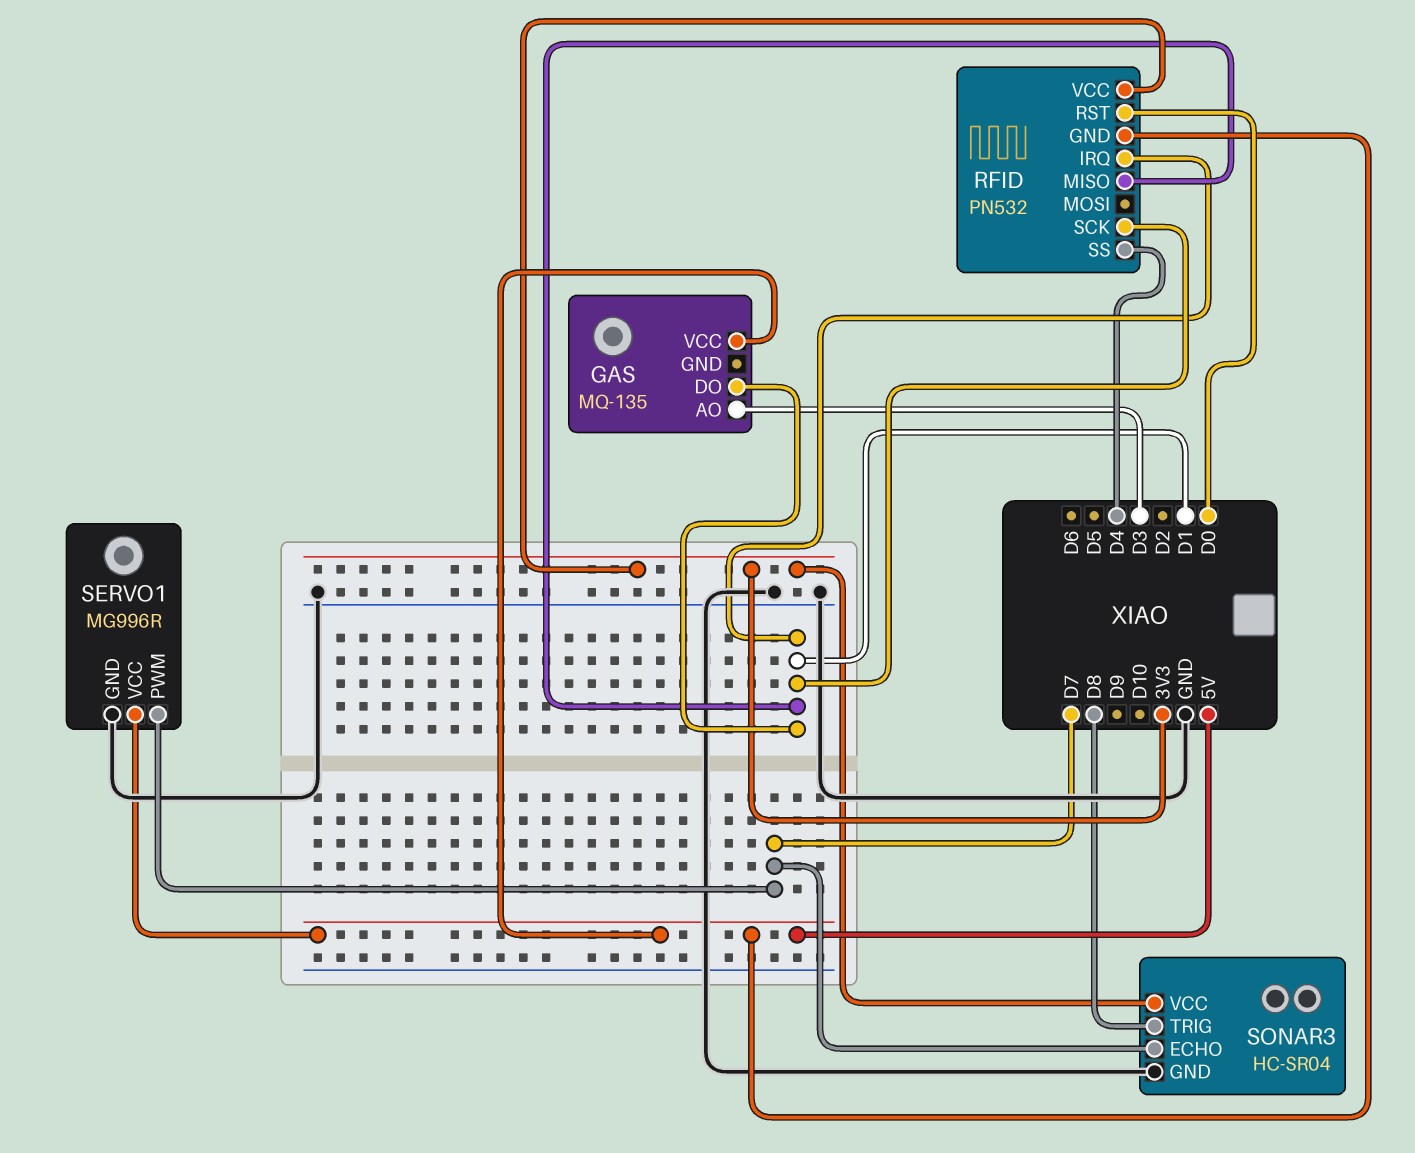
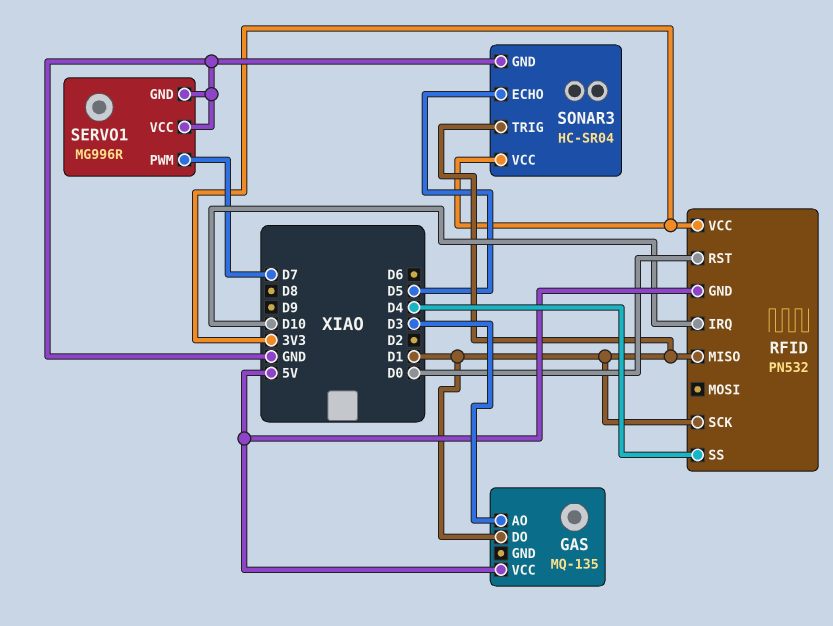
RFID pin IRQ: D1 -> D10
SERVO1 pin VCC: 5V -> GND
SONAR3 pin ECHO: D7 -> D5
SONAR3 pin TRIG: D8 -> D1

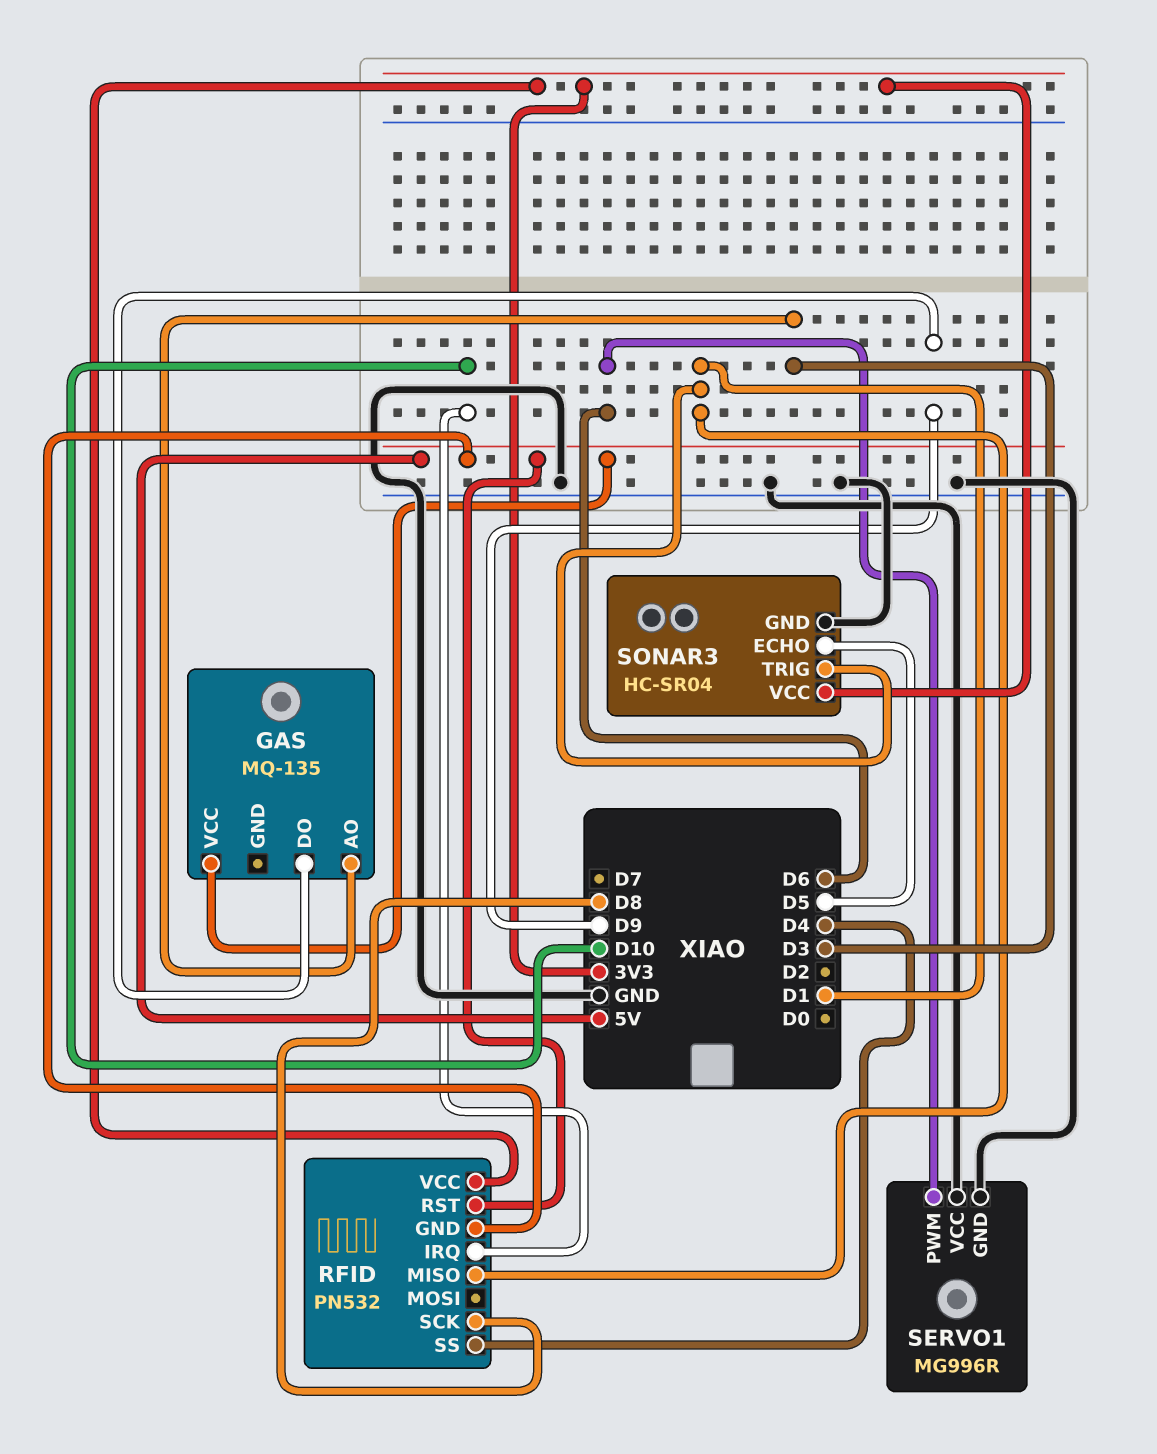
GAS pin DO: D1 -> D9
RFID pin RST: D0 -> 5V
RFID pin SCK: D1 -> D8
SERVO1 pin PWM: D7 -> D6

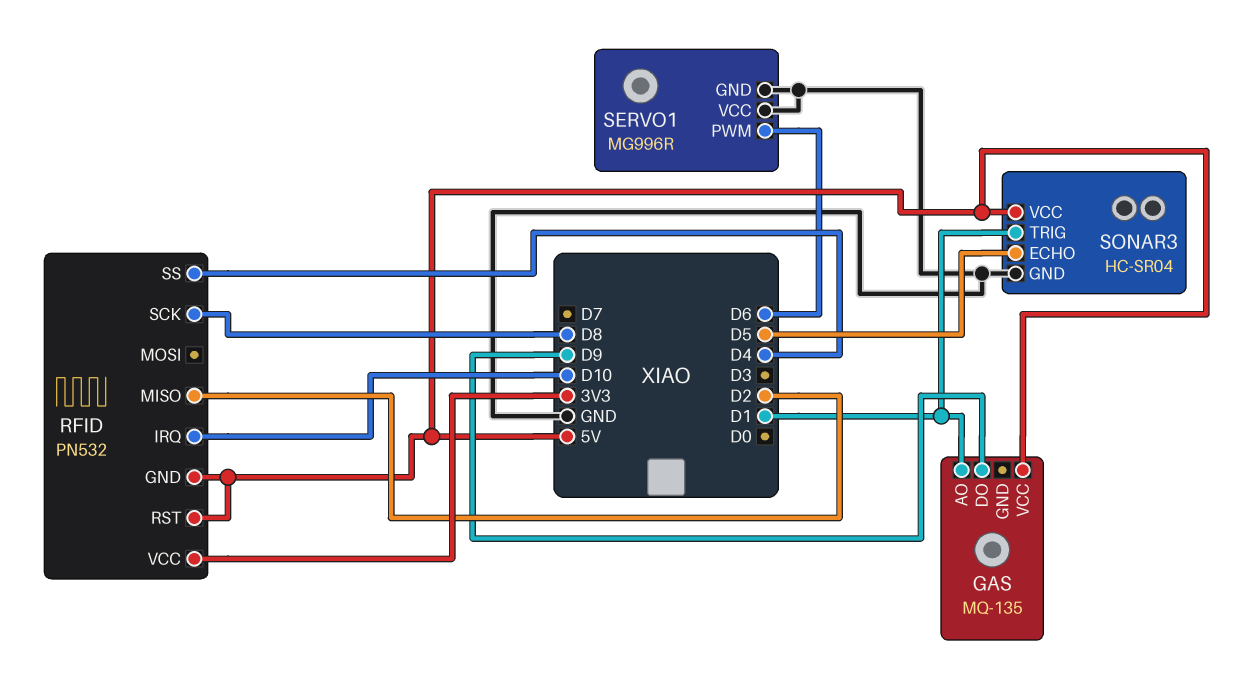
GAS pin AO: D3 -> D1
RFID pin MISO: D1 -> D2
SONAR3 pin VCC: 3V3 -> 5V

